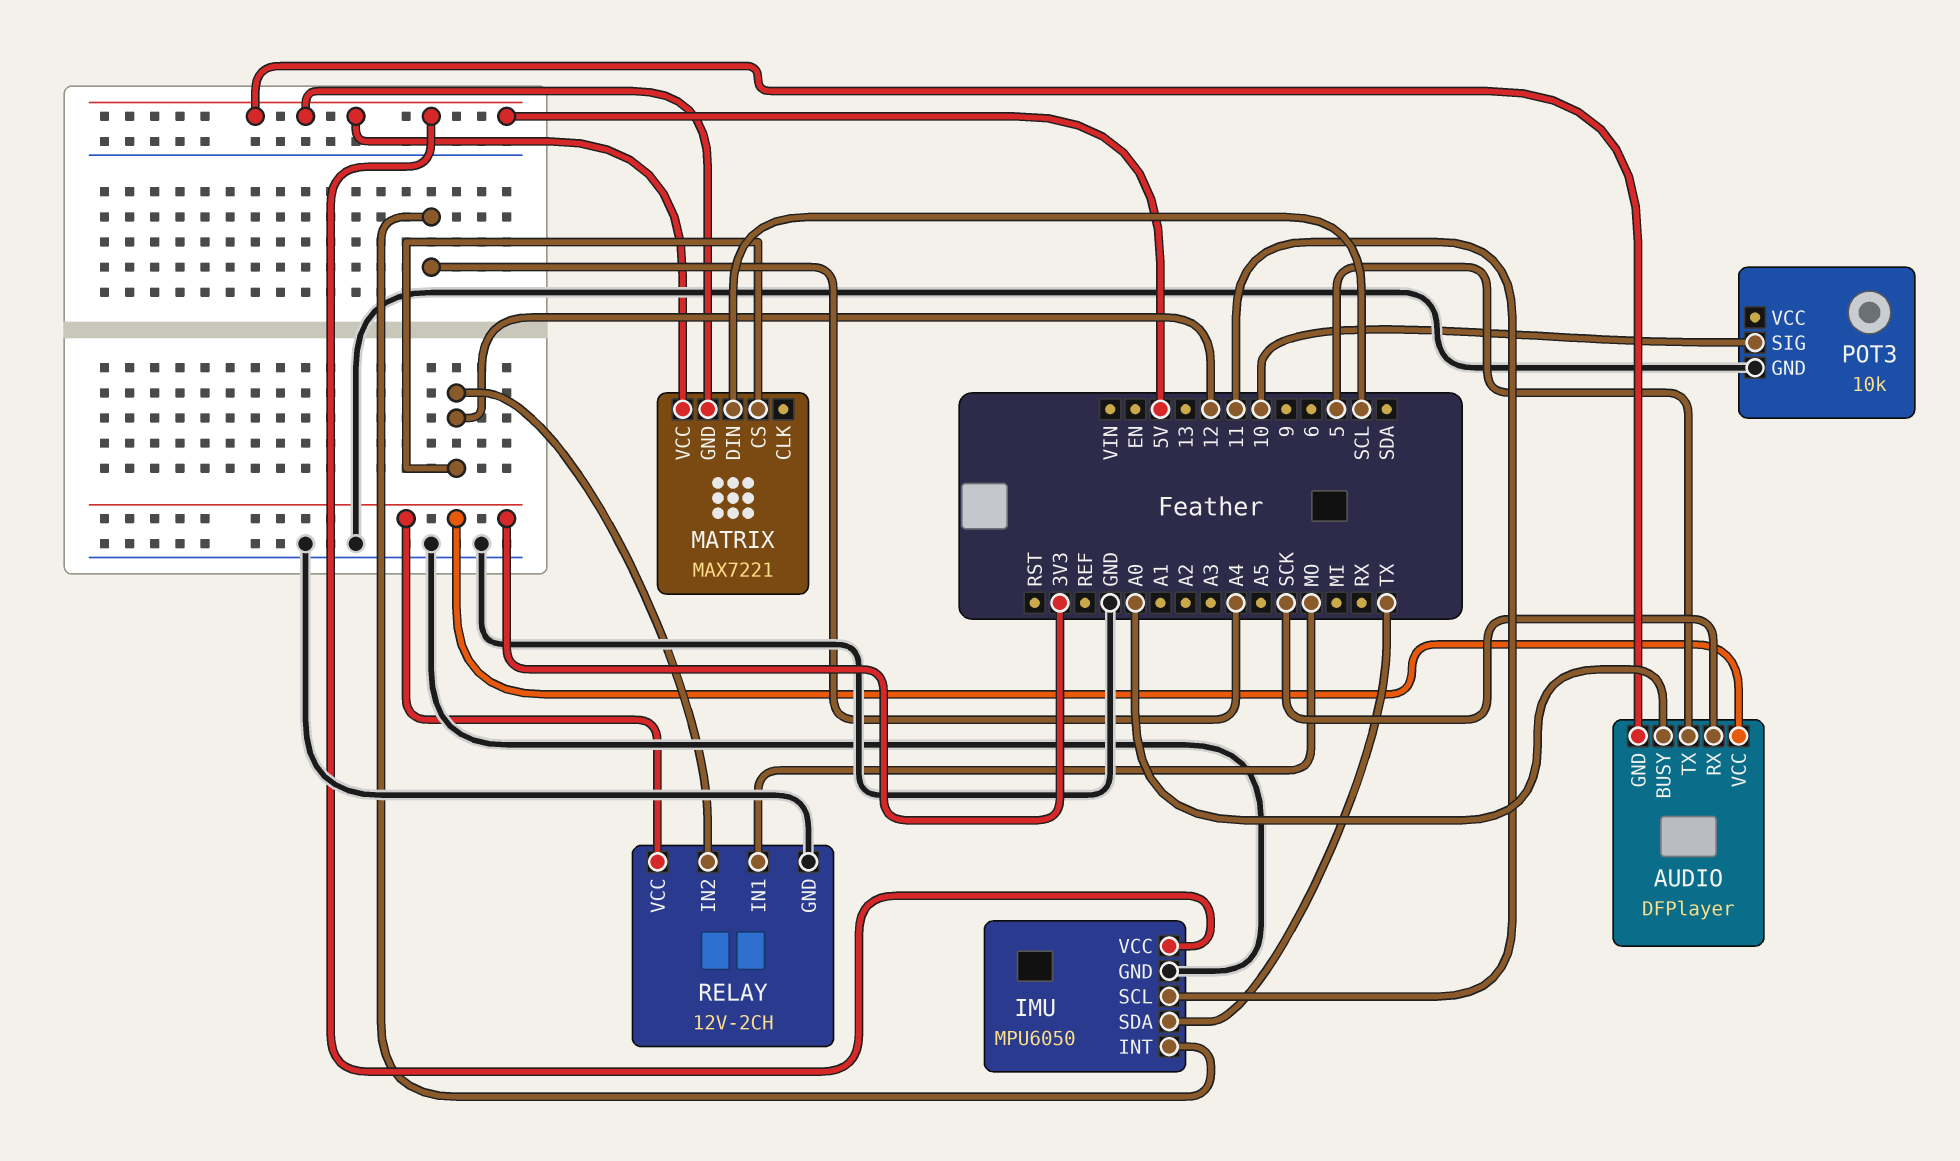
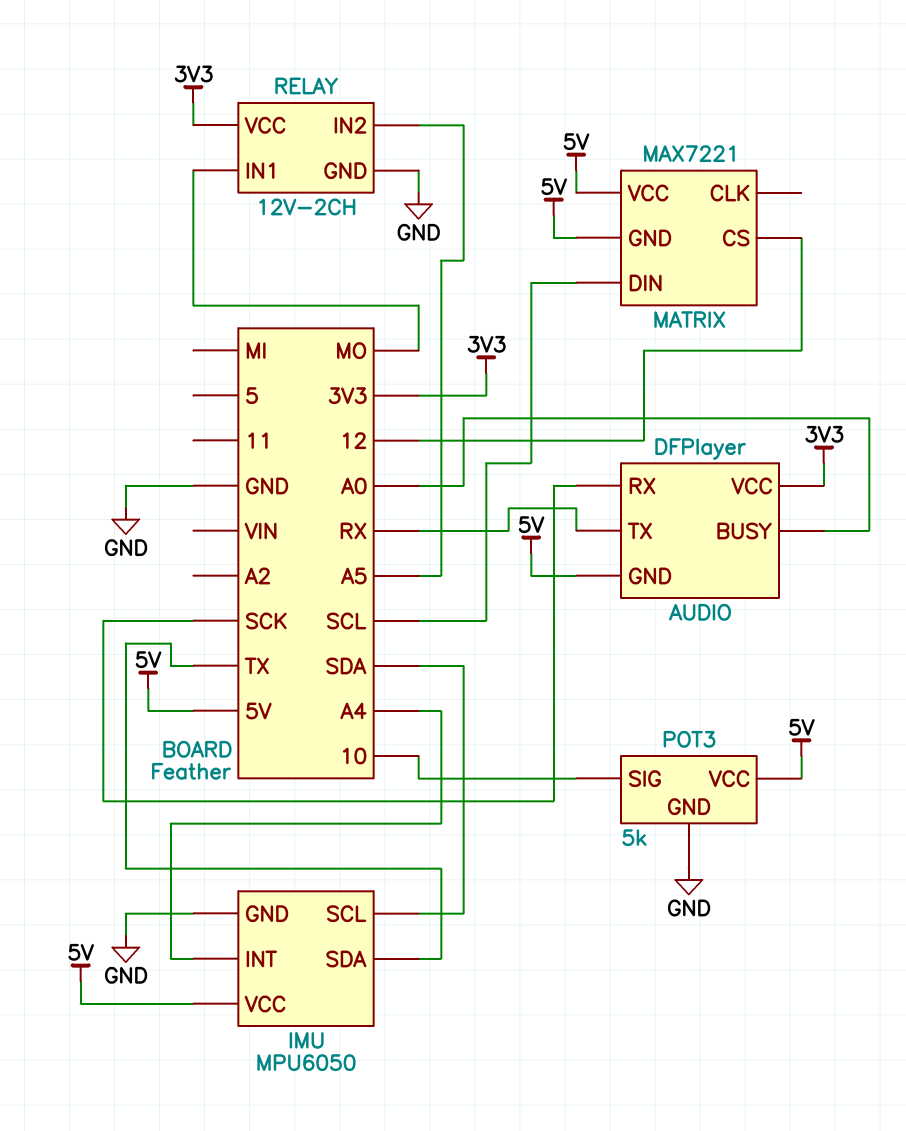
AUDIO pin TX: 5 -> RX
IMU pin SCL: 11 -> SDA
POT3: 10k -> 5k
POT3 pin VCC: none -> 5V
RELAY pin IN2: 12 -> A5

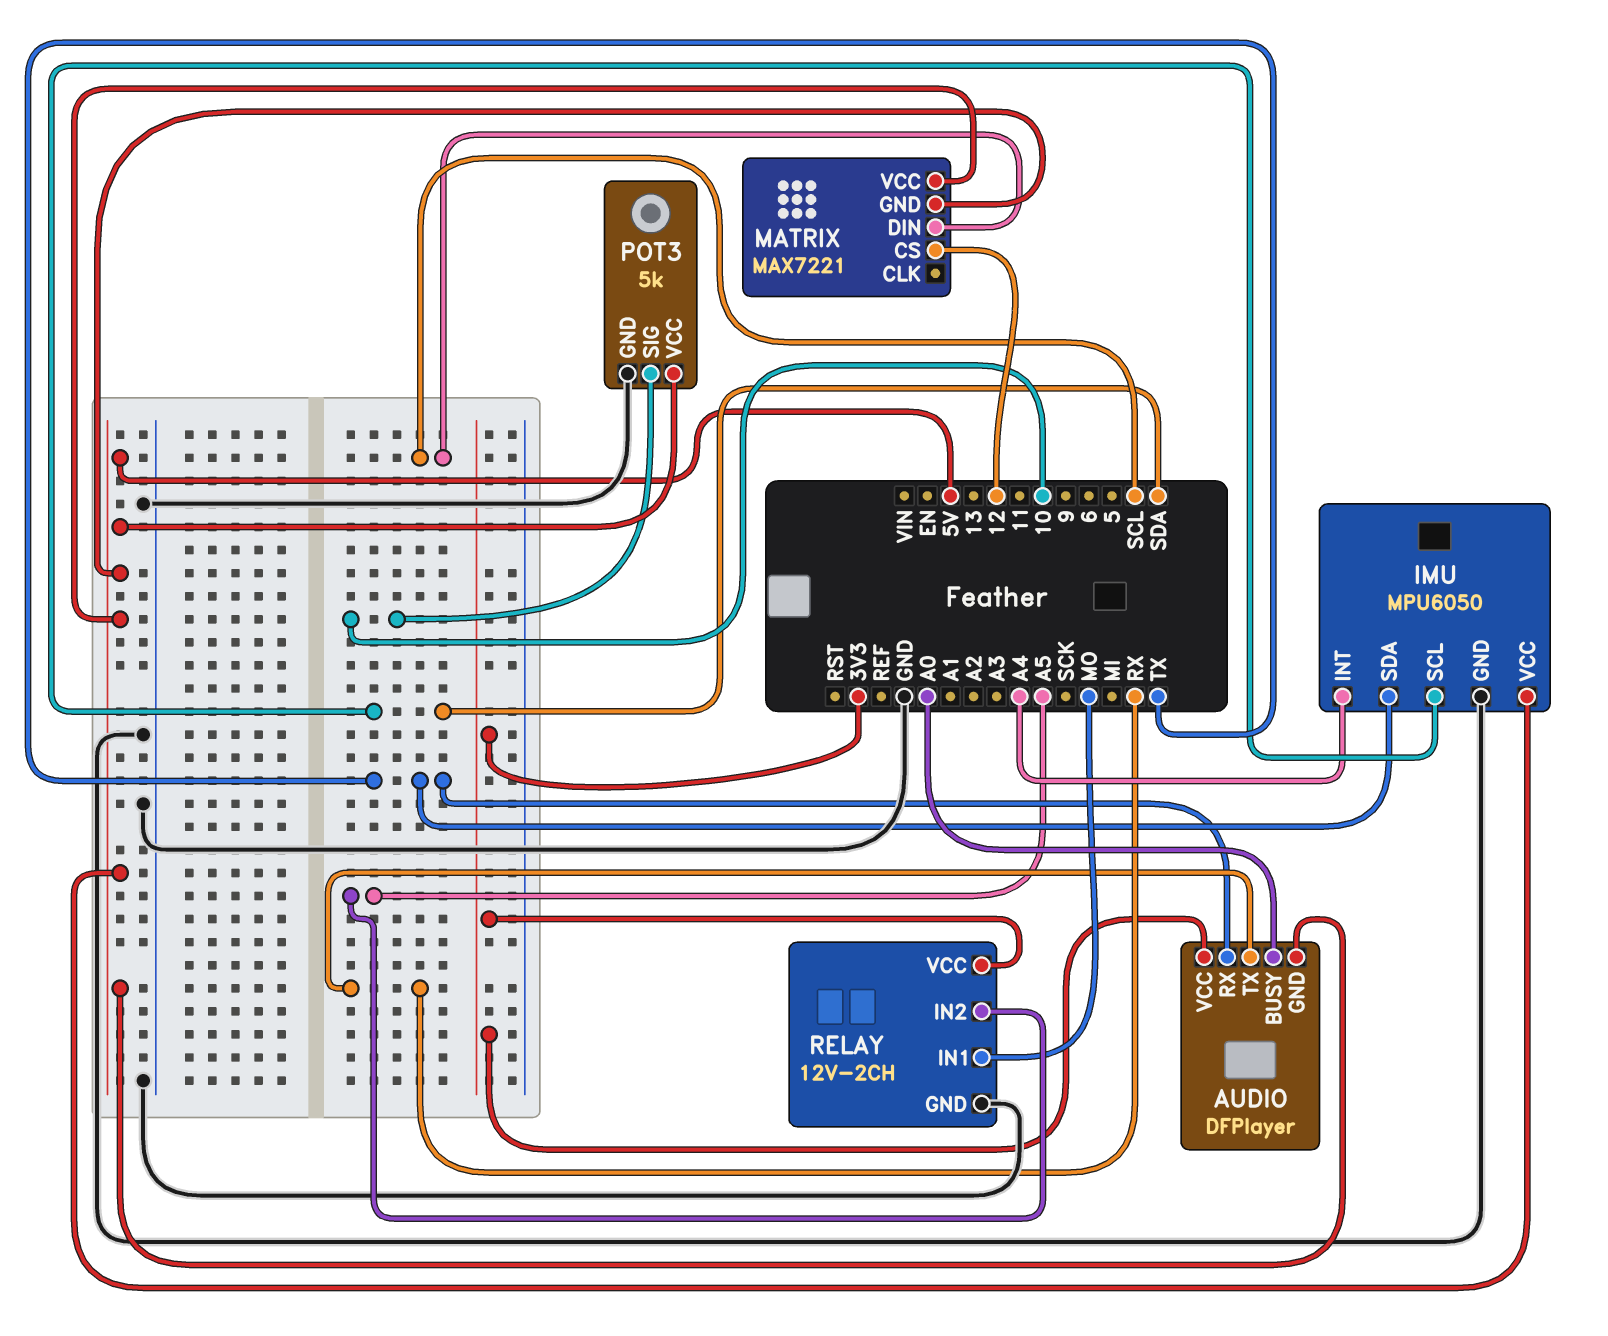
AUDIO pin RX: SCK -> TX

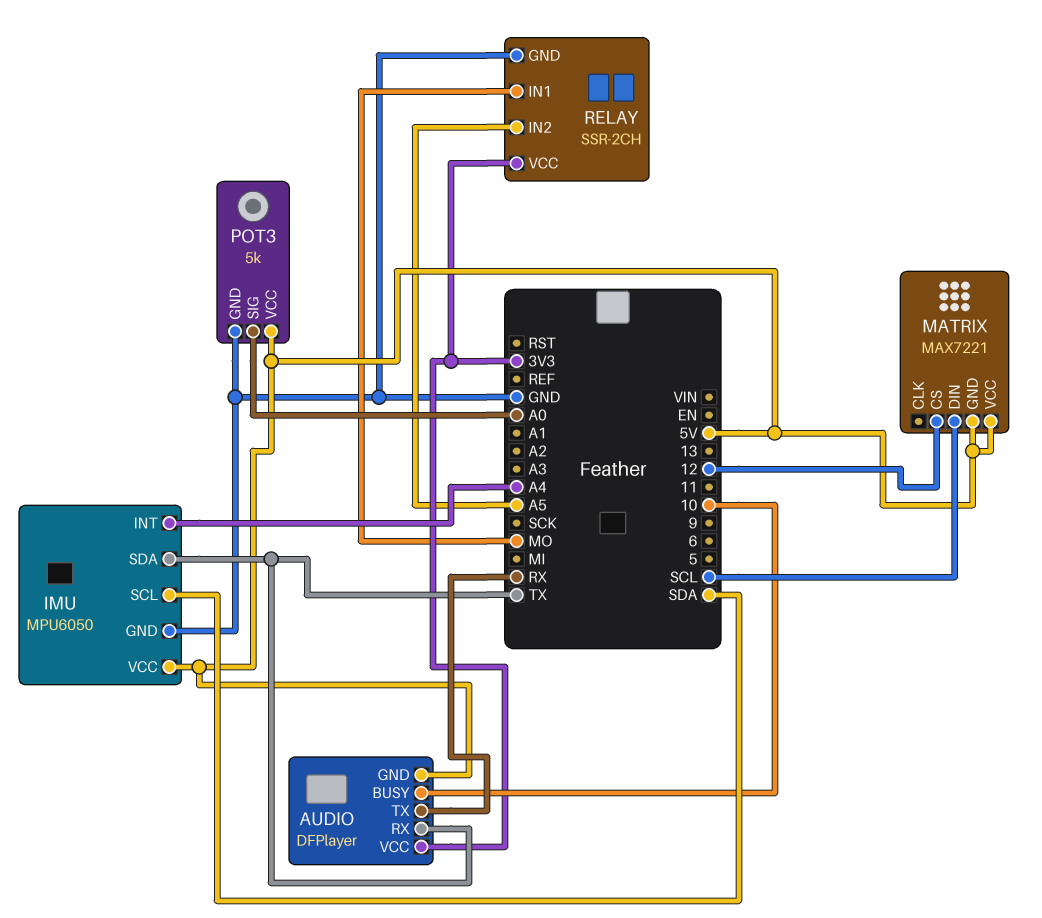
AUDIO pin BUSY: A0 -> 10
POT3 pin SIG: 10 -> A0
RELAY: 12V-2CH -> SSR-2CH

